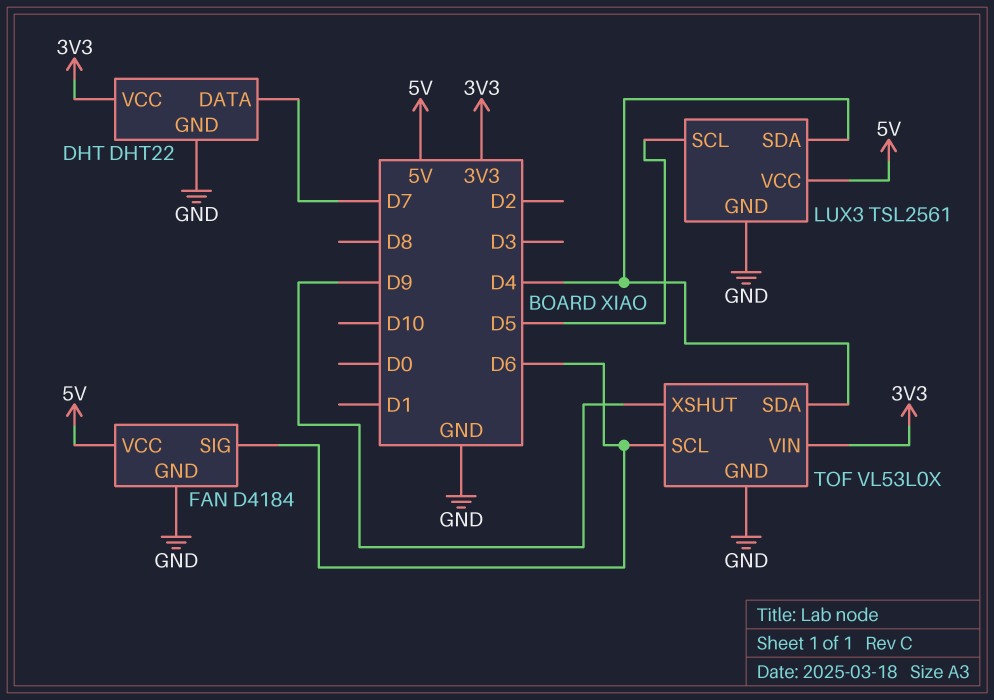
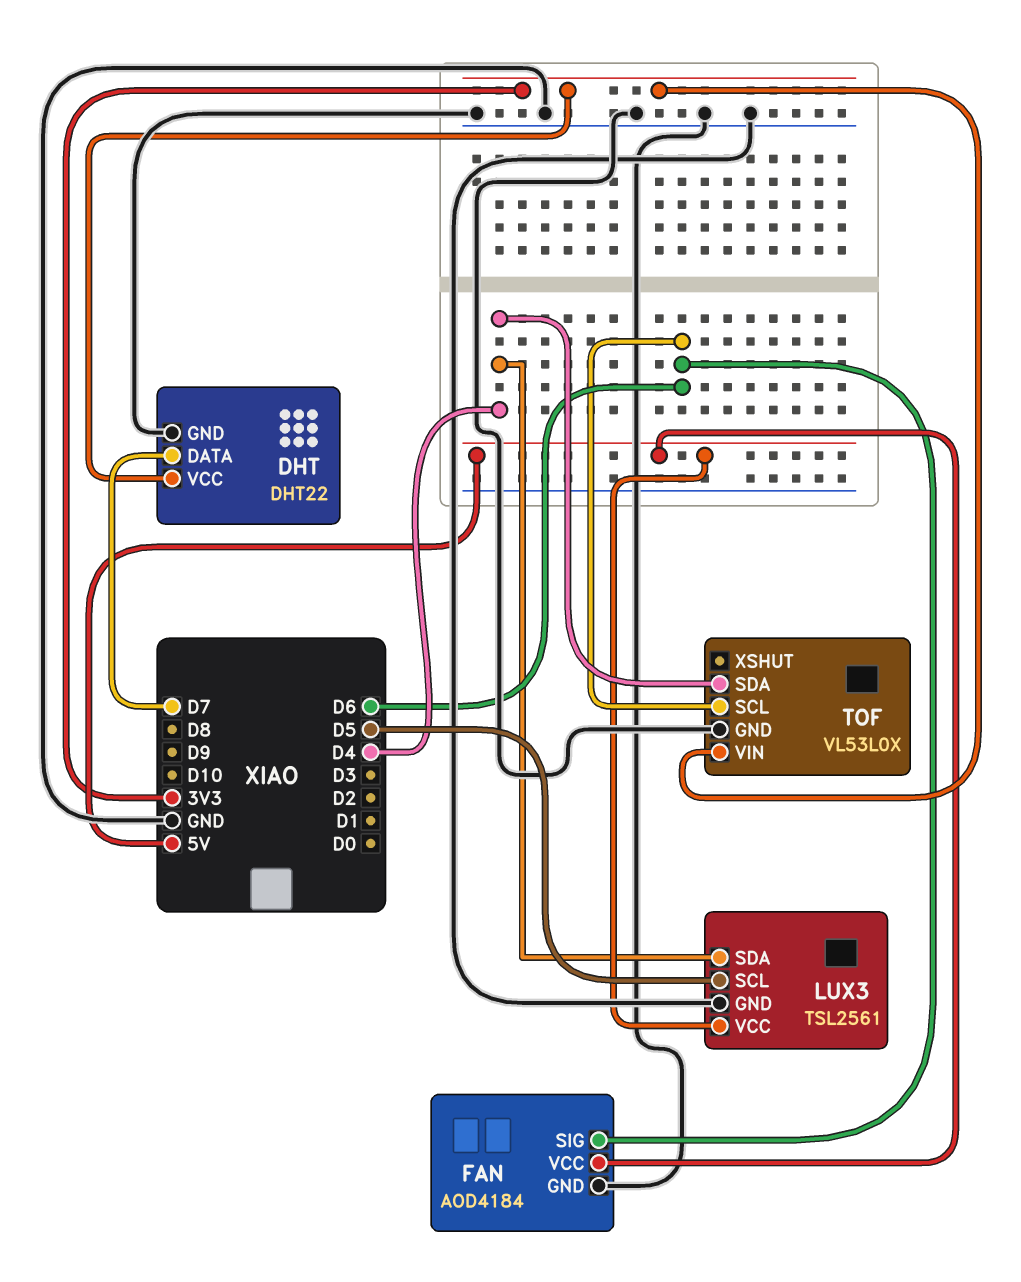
FAN: D4184 -> AOD4184
TOF pin XSHUT: D9 -> none

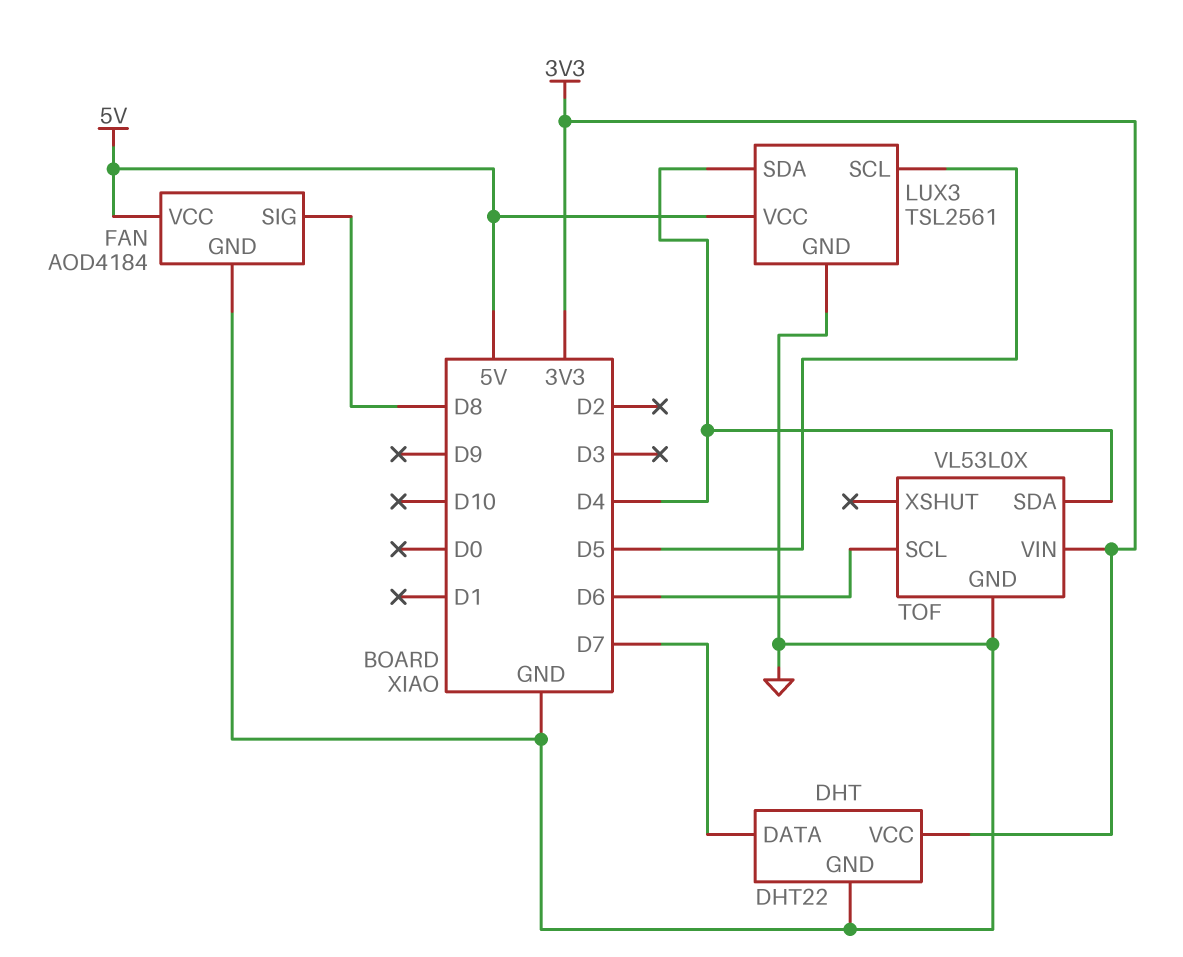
FAN pin SIG: D6 -> D8

